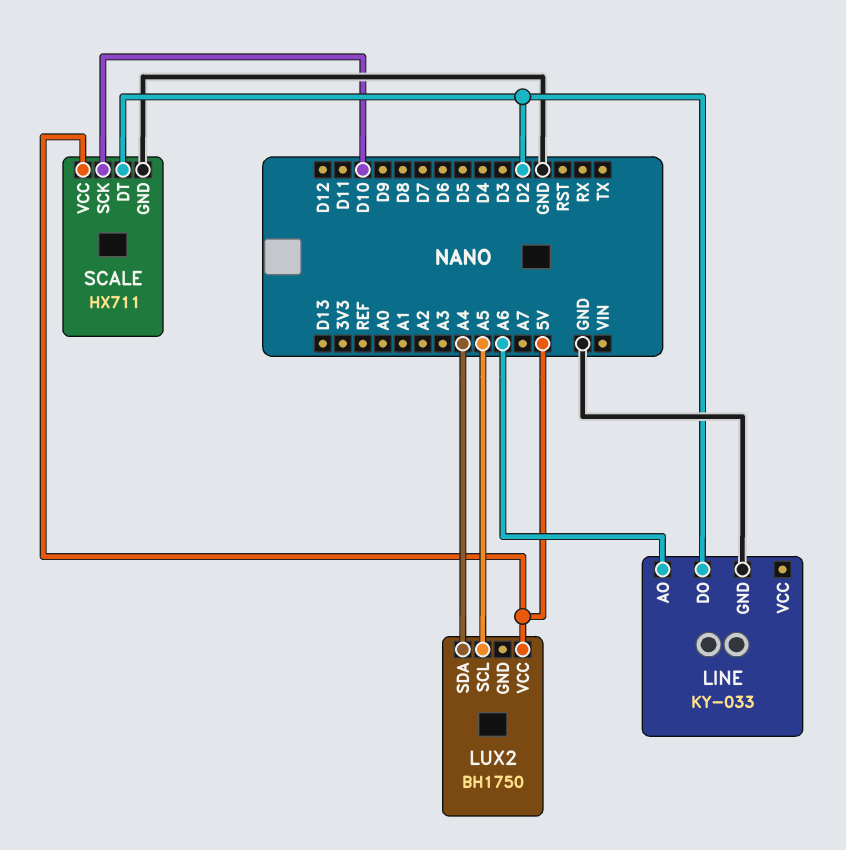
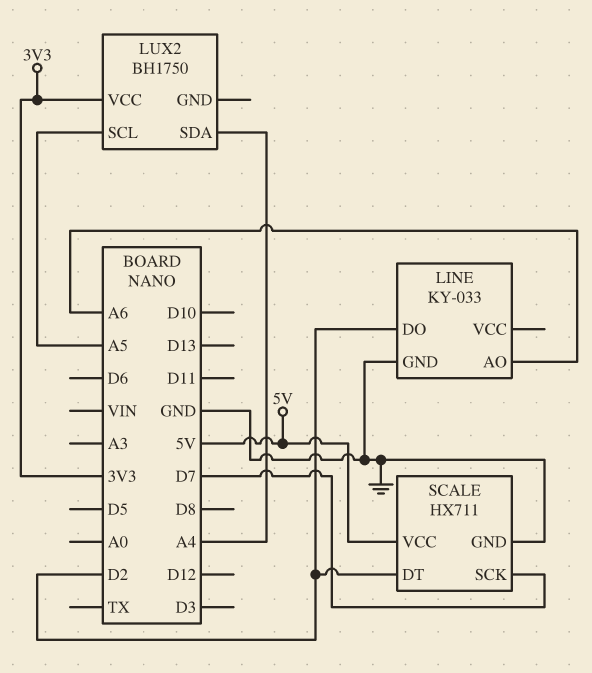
LUX2 pin VCC: 5V -> 3V3
SCALE pin SCK: D10 -> D7

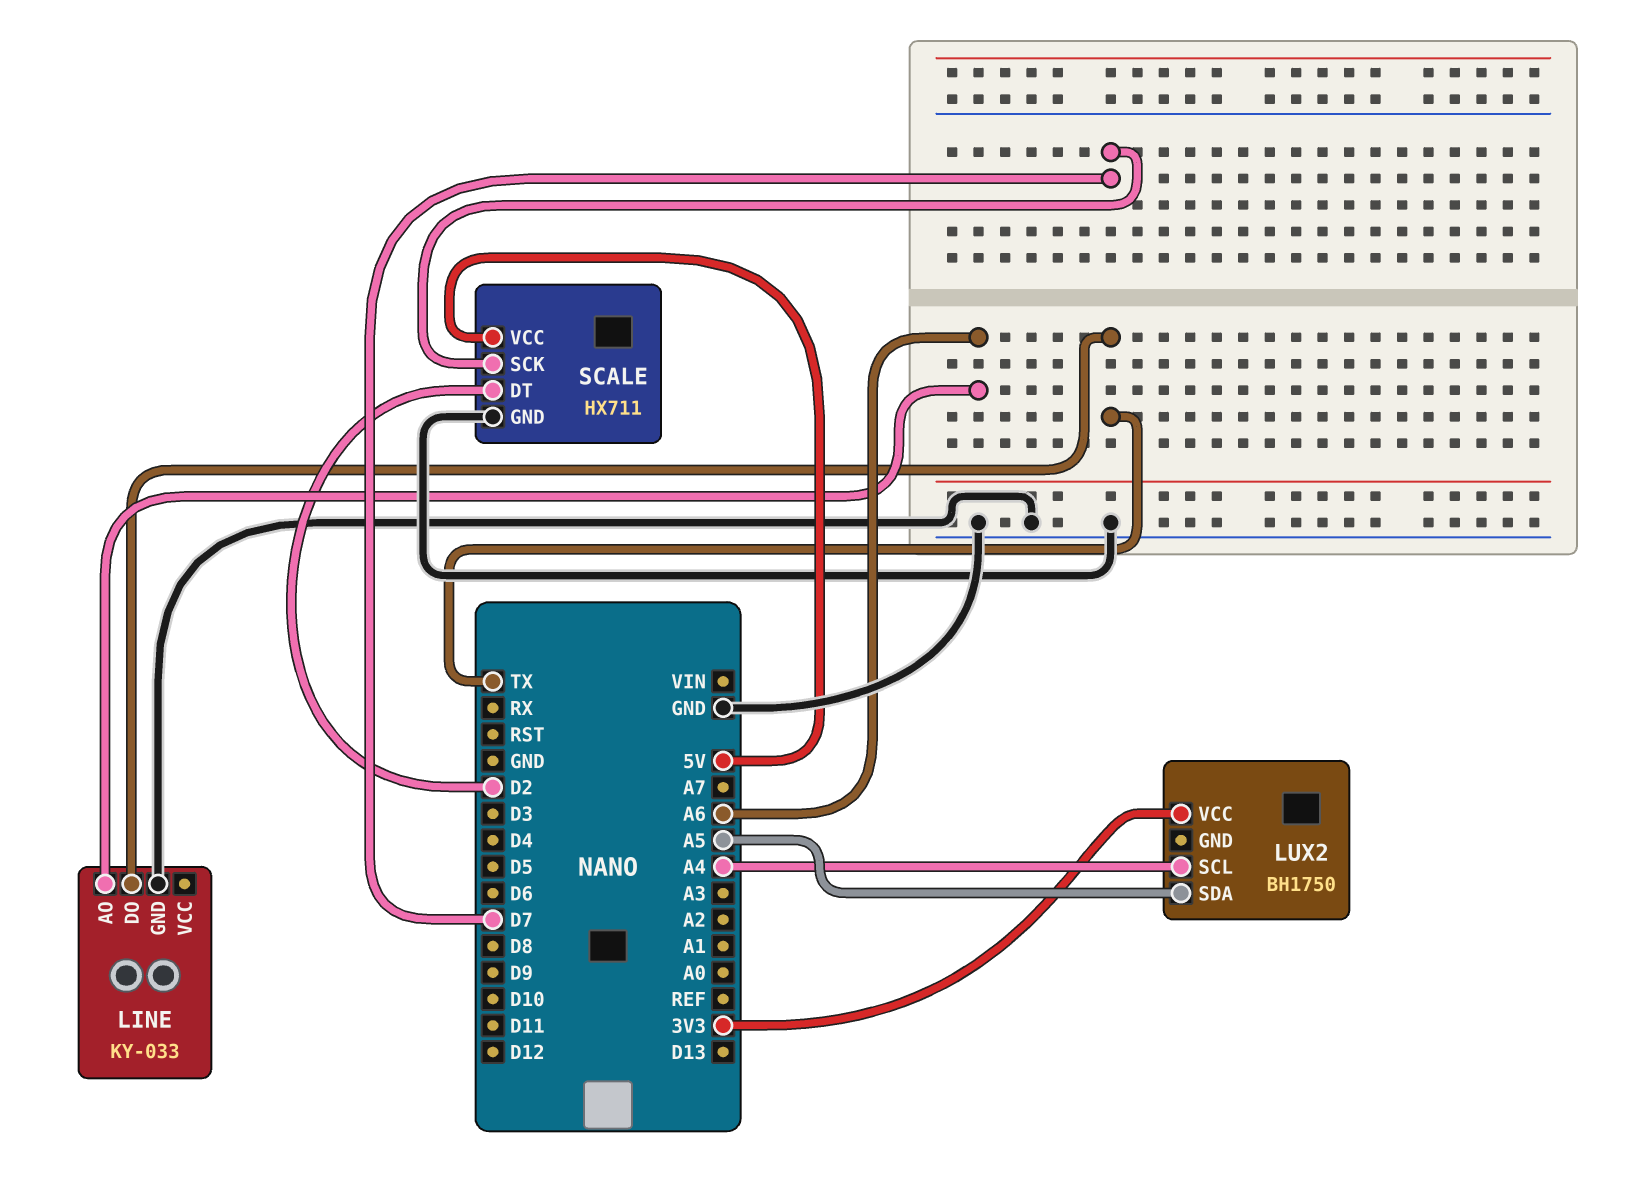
LINE pin DO: D2 -> TX
LUX2 pin SCL: A5 -> A4
LUX2 pin SDA: A4 -> A5

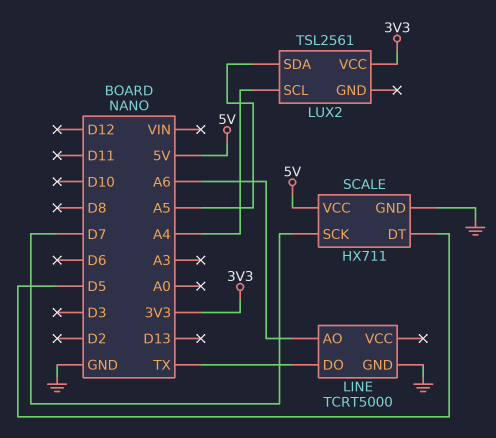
LINE: KY-033 -> TCRT5000
LUX2: BH1750 -> TSL2561
SCALE pin DT: D2 -> D5

